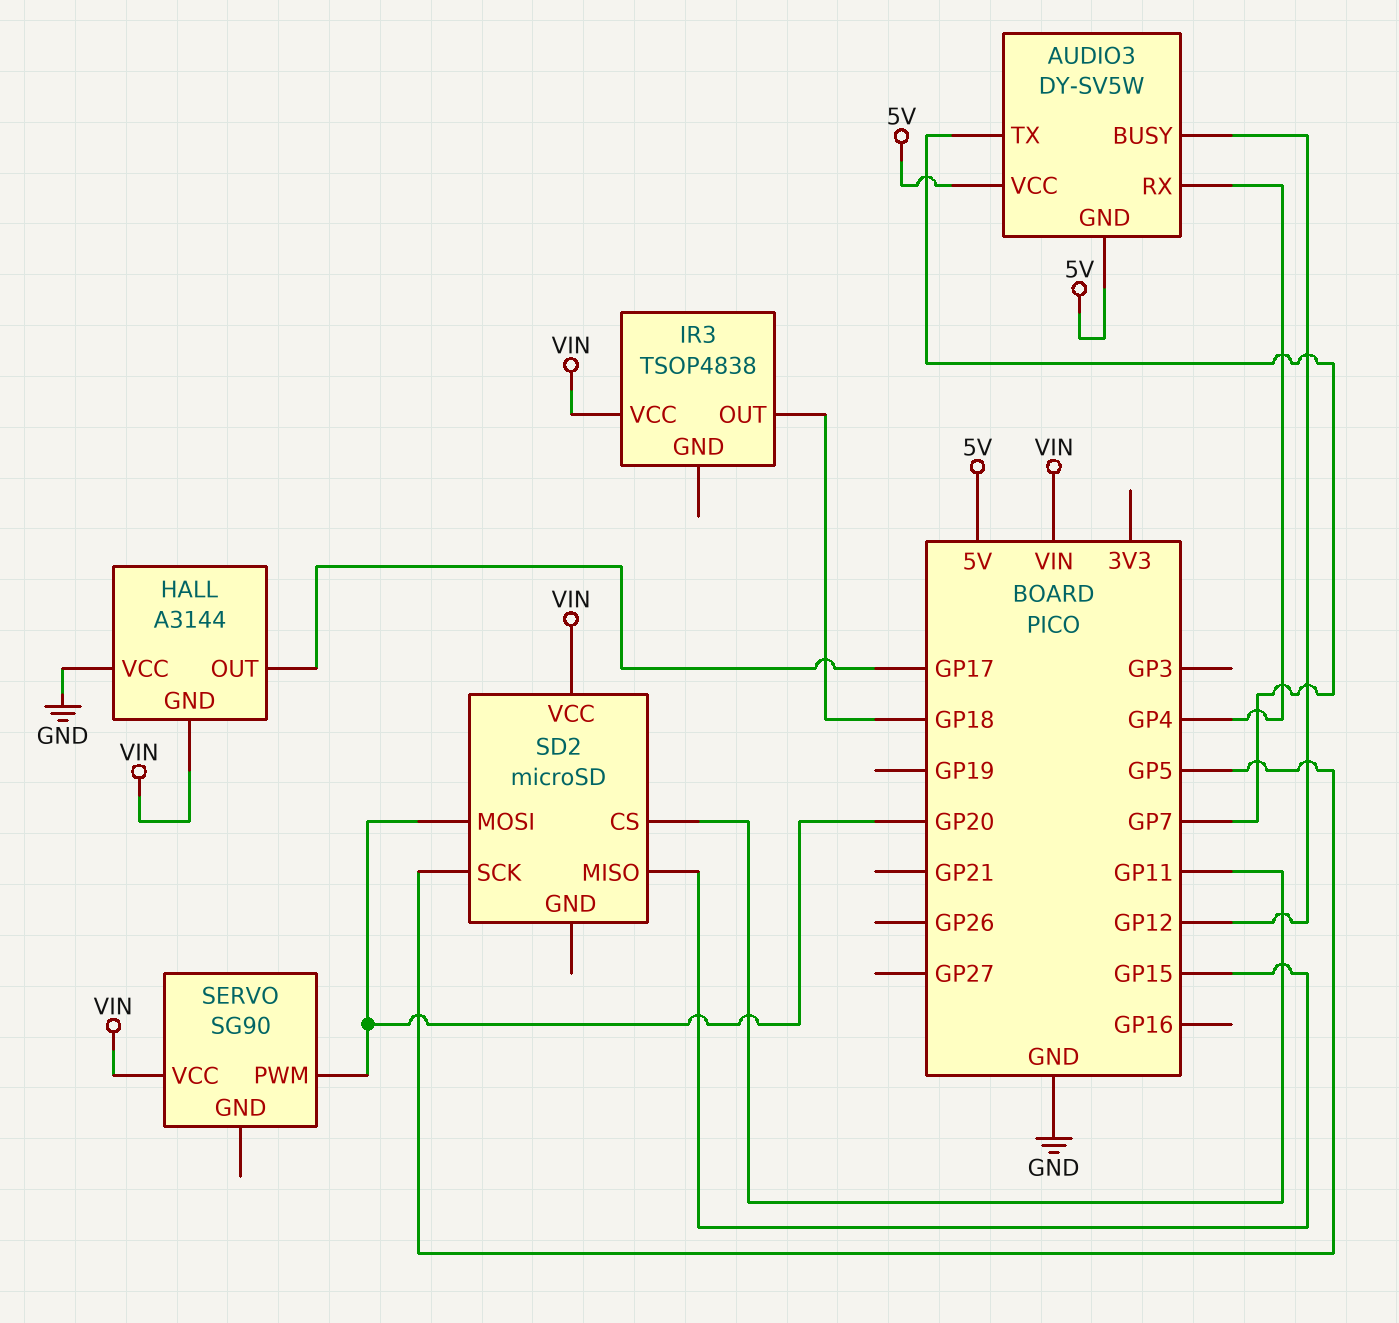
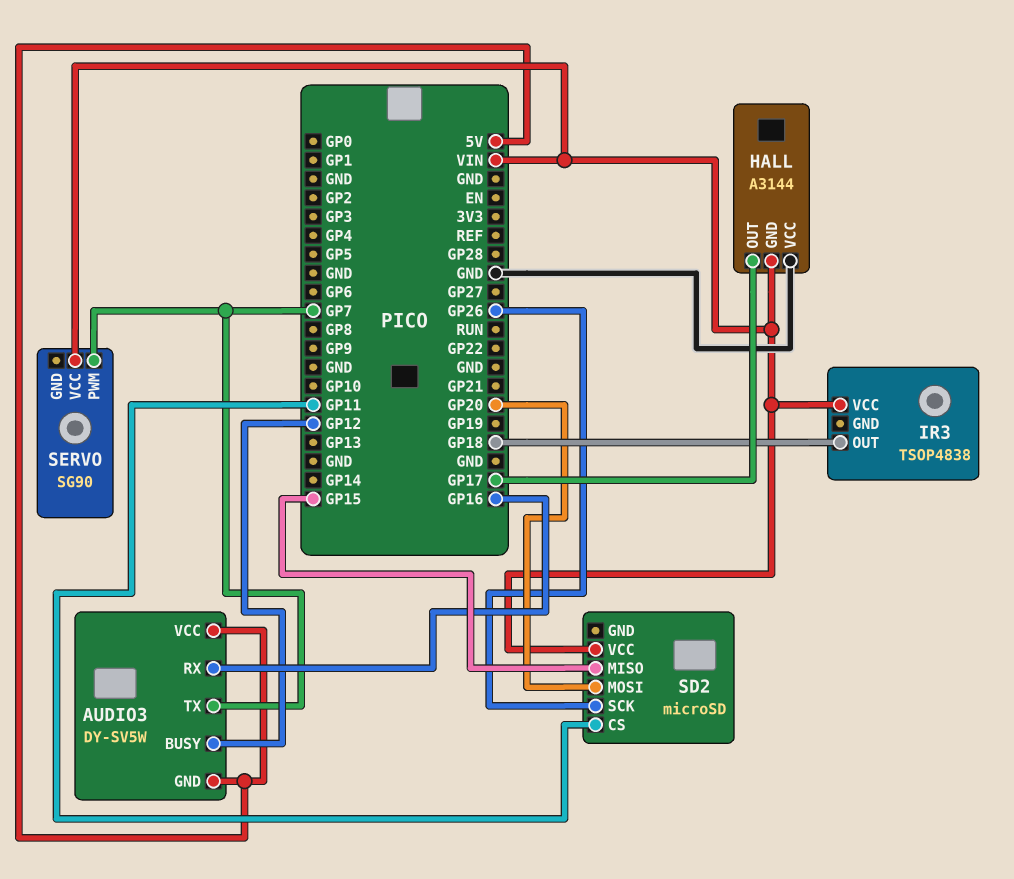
AUDIO3 pin RX: GP4 -> GP16
SD2 pin SCK: GP5 -> GP26
SERVO pin PWM: GP20 -> GP7

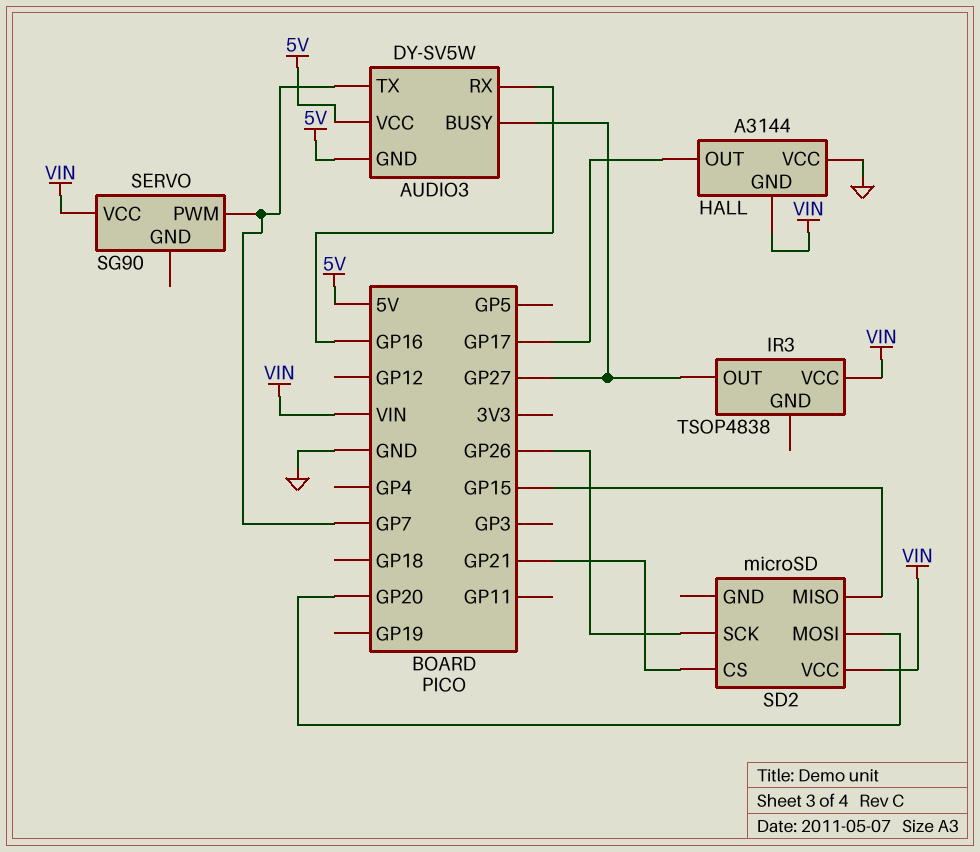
AUDIO3 pin BUSY: GP12 -> GP27
IR3 pin OUT: GP18 -> GP27
SD2 pin CS: GP11 -> GP21

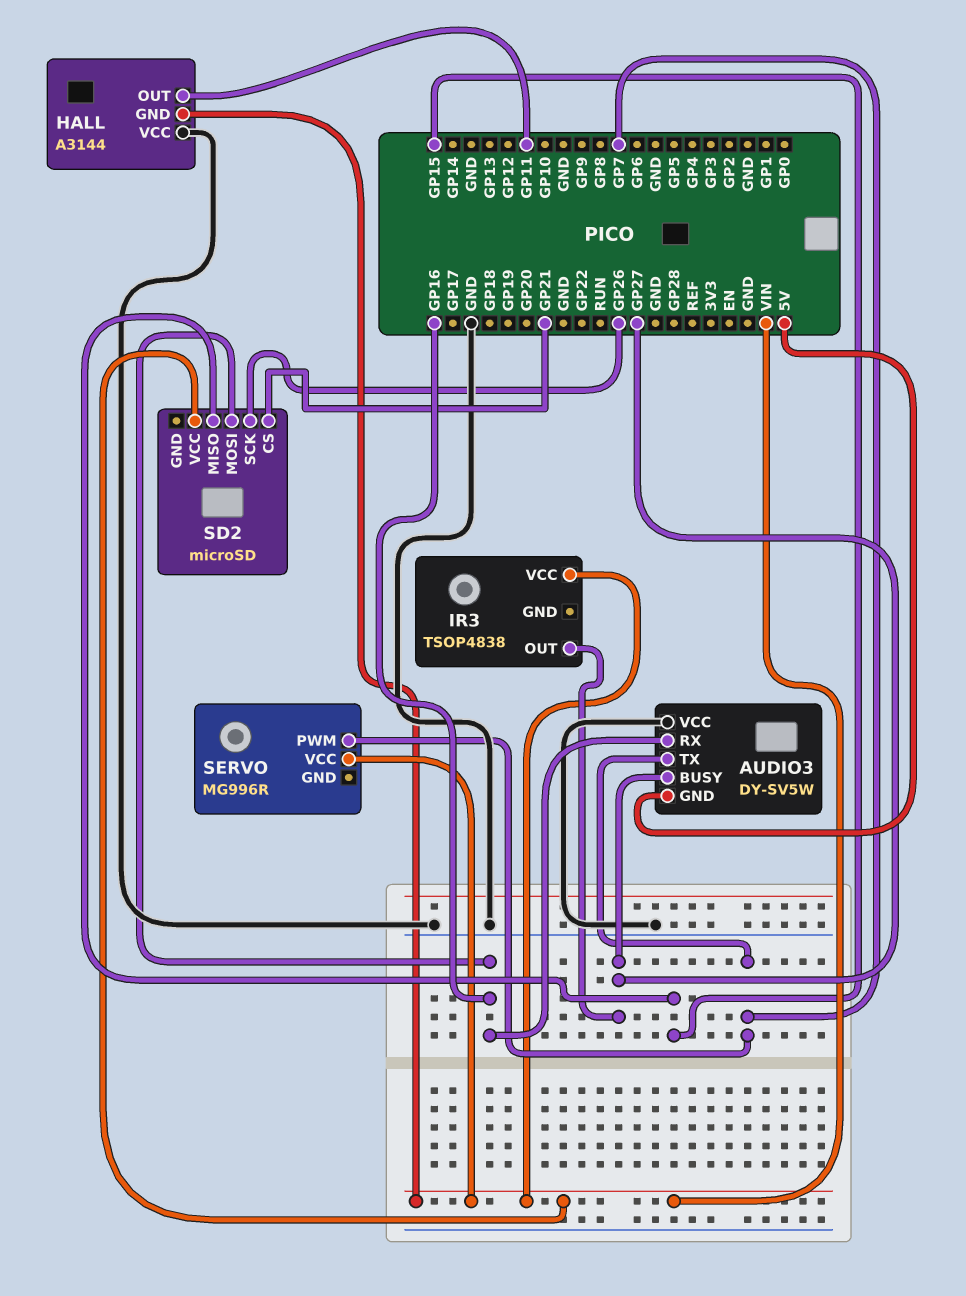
AUDIO3 pin VCC: 5V -> GND
HALL pin OUT: GP17 -> GP11
SD2 pin MOSI: GP20 -> GP16
SERVO: SG90 -> MG996R

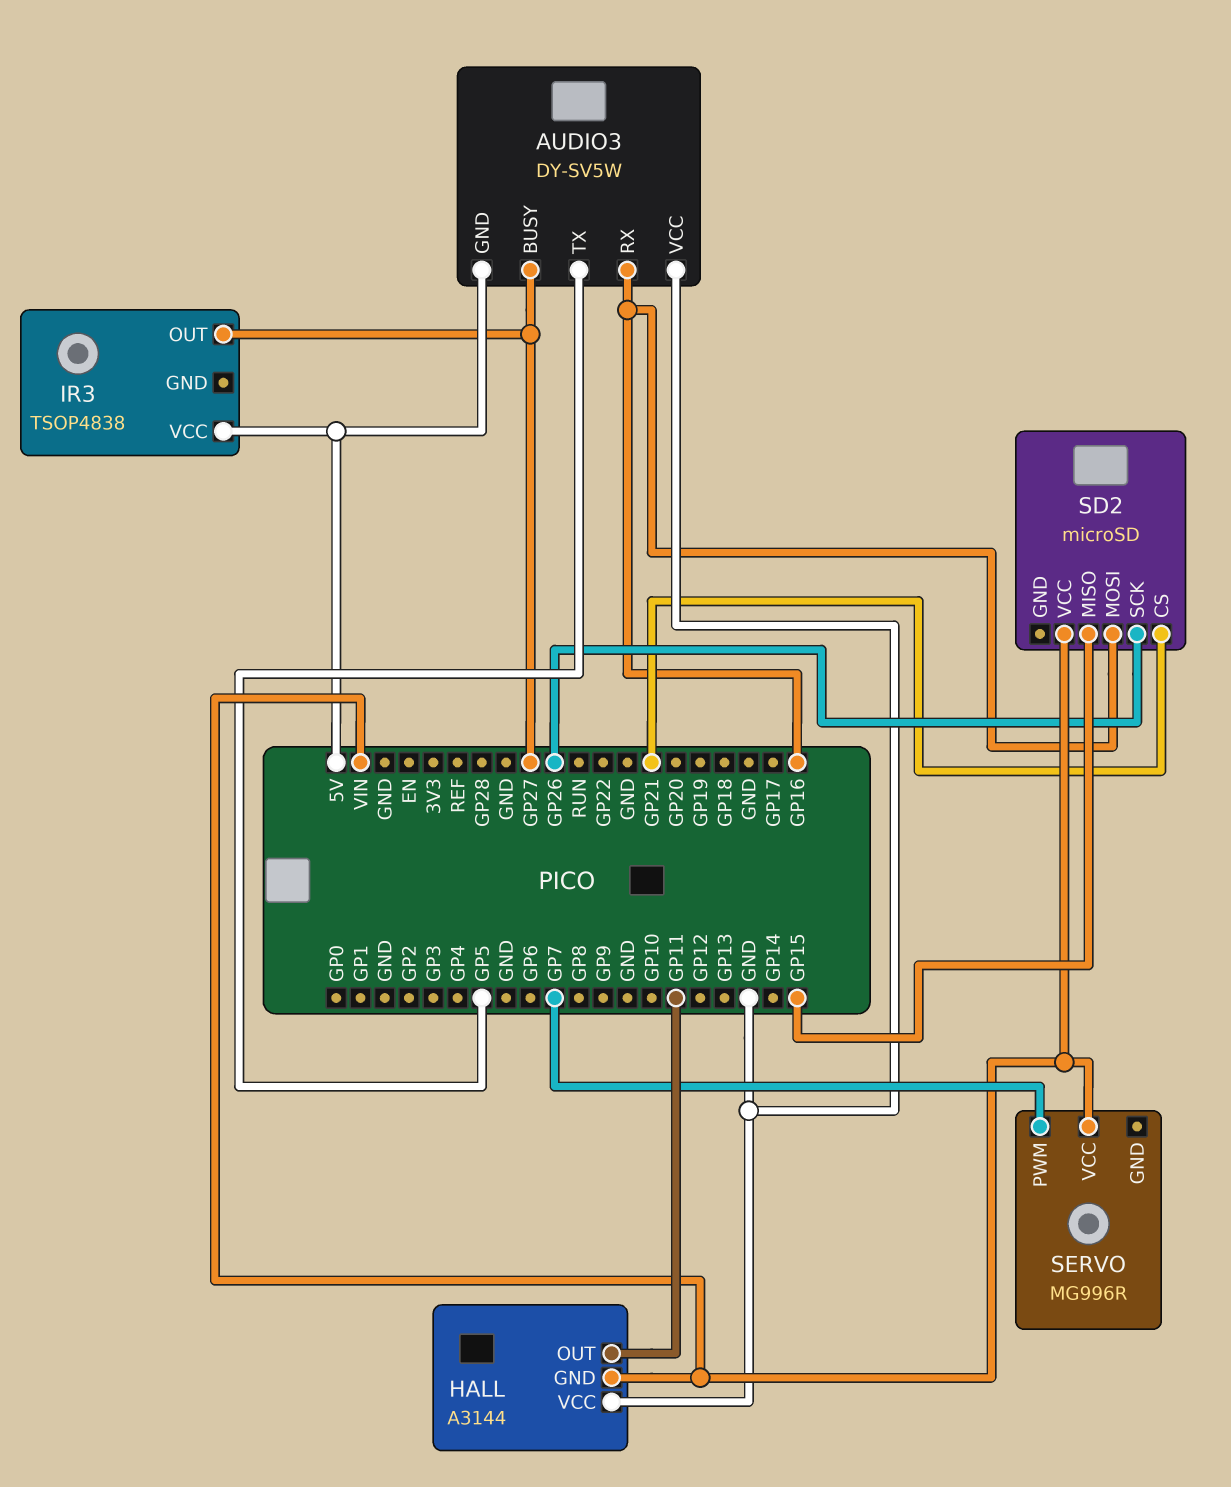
AUDIO3 pin TX: GP7 -> GP5
IR3 pin VCC: VIN -> 5V

